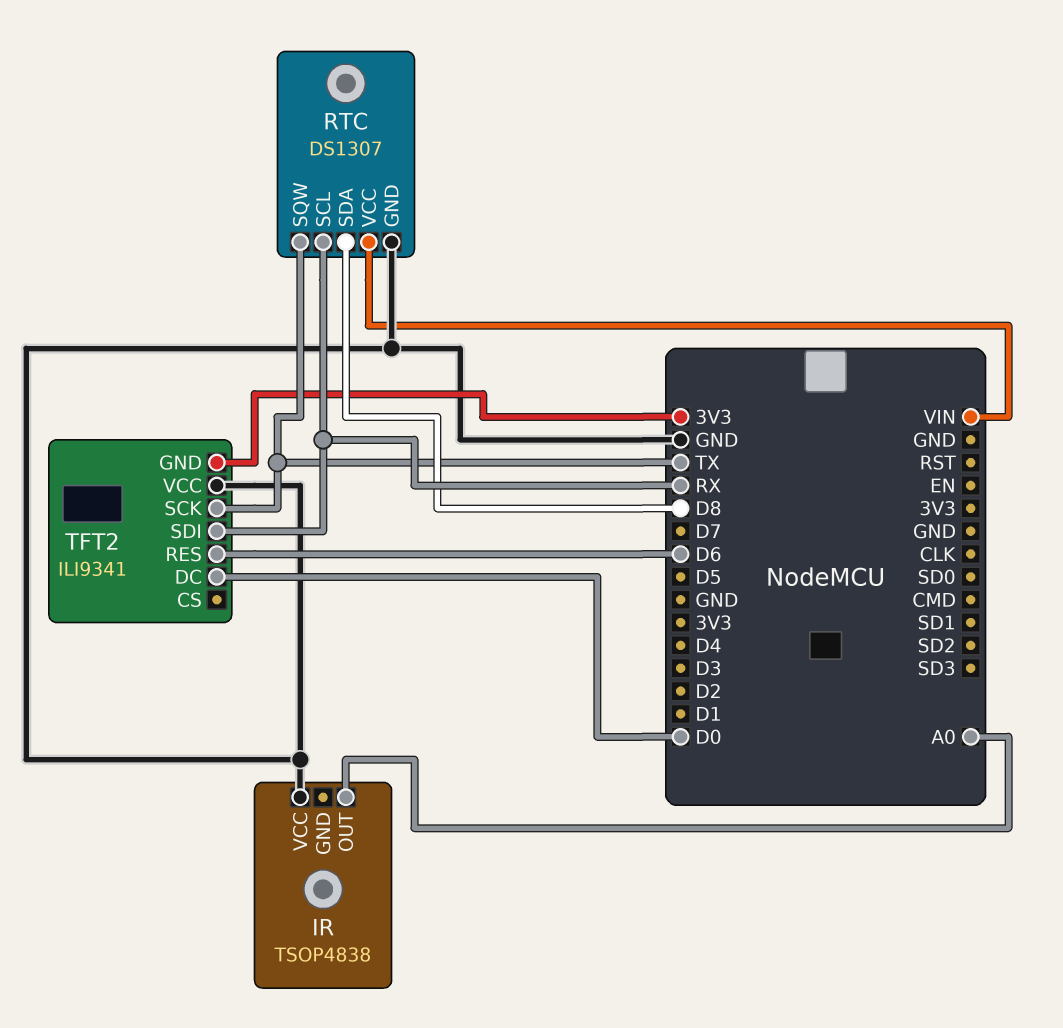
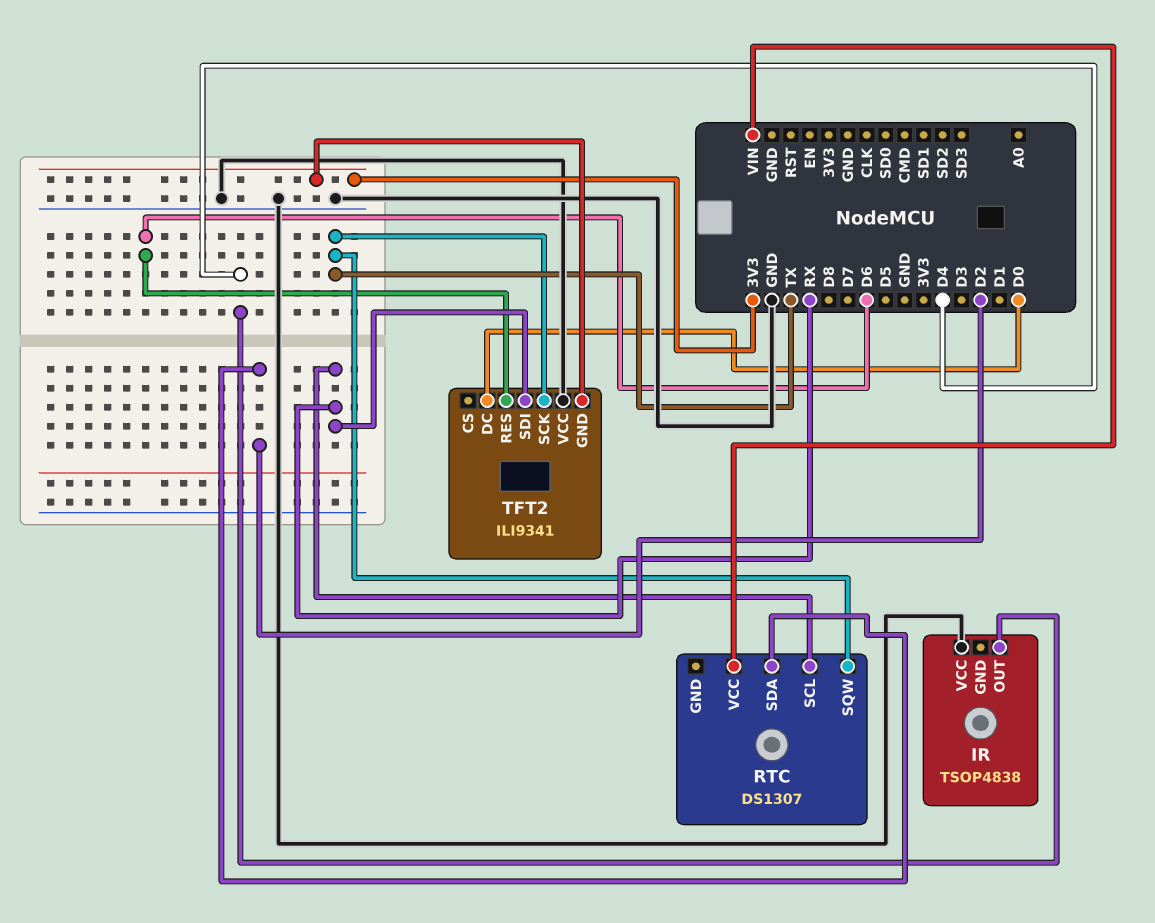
IR pin OUT: A0 -> D4
RTC pin GND: GND -> none
RTC pin SDA: D8 -> D2

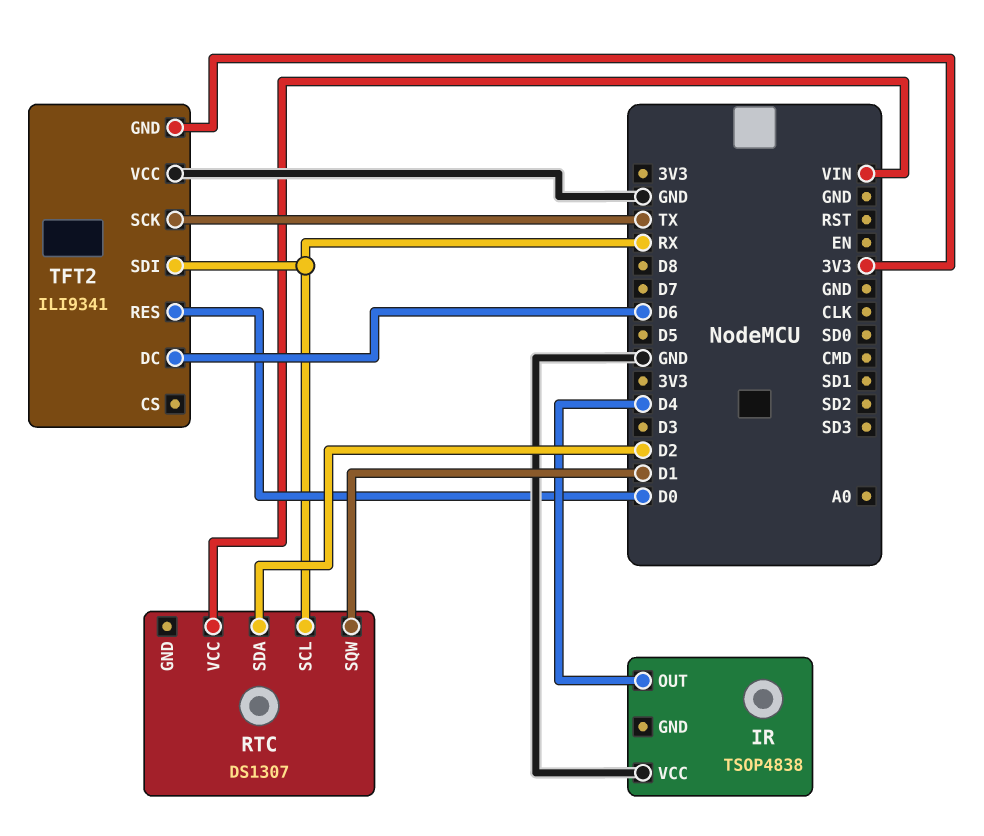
RTC pin SQW: TX -> D1
TFT2 pin DC: D0 -> D6
TFT2 pin RES: D6 -> D0

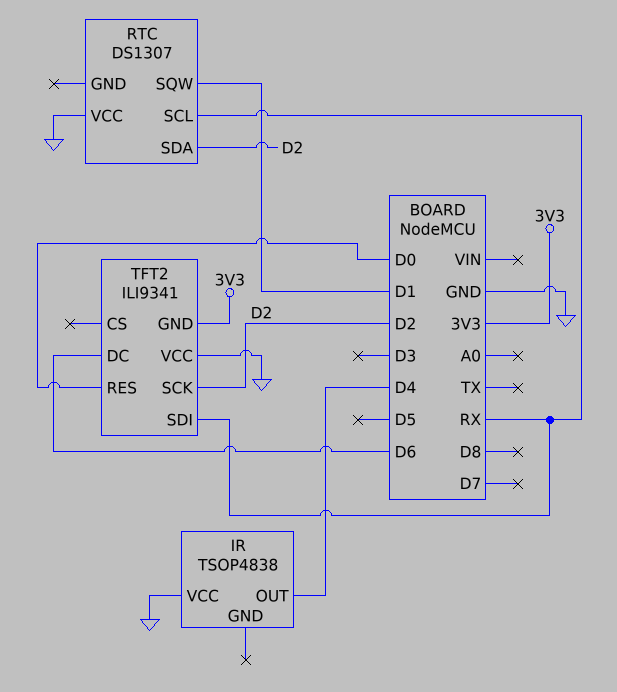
RTC pin VCC: VIN -> GND
TFT2 pin SCK: TX -> D2

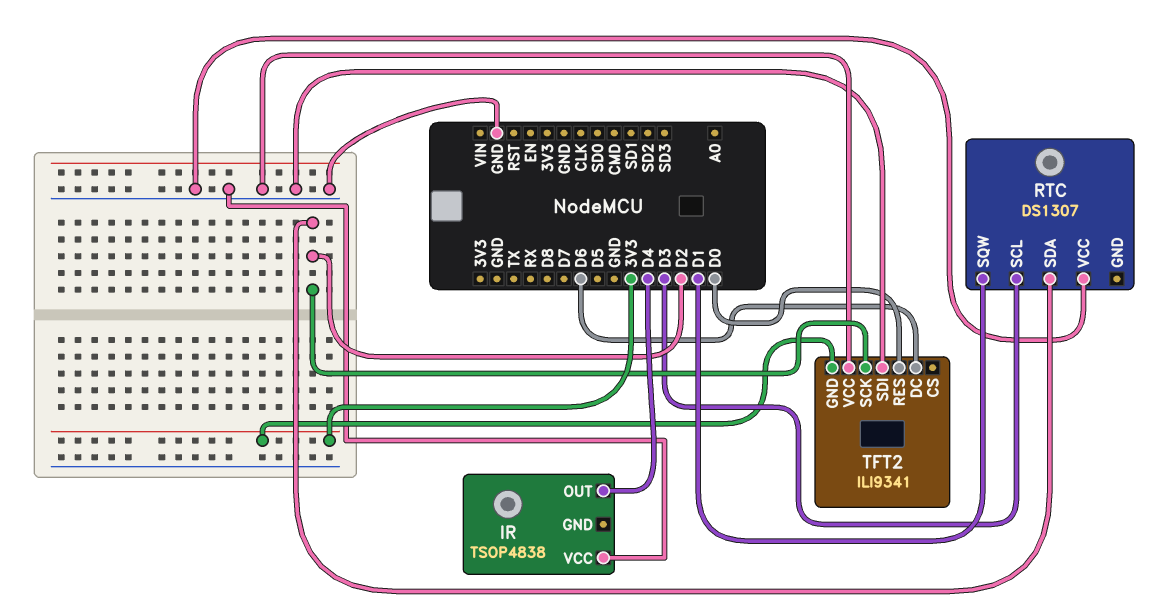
RTC pin SCL: RX -> D3
TFT2 pin SDI: RX -> GND

